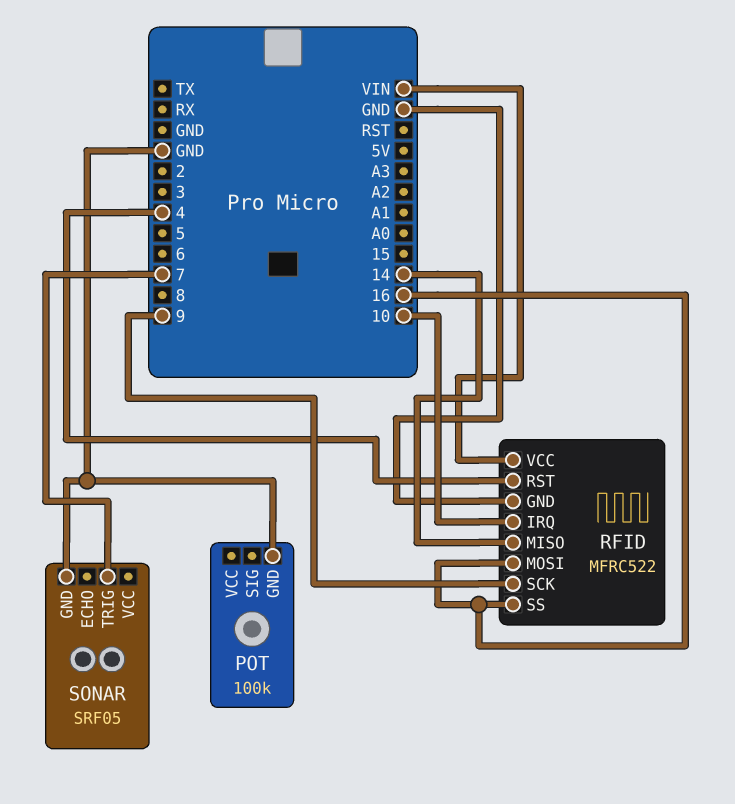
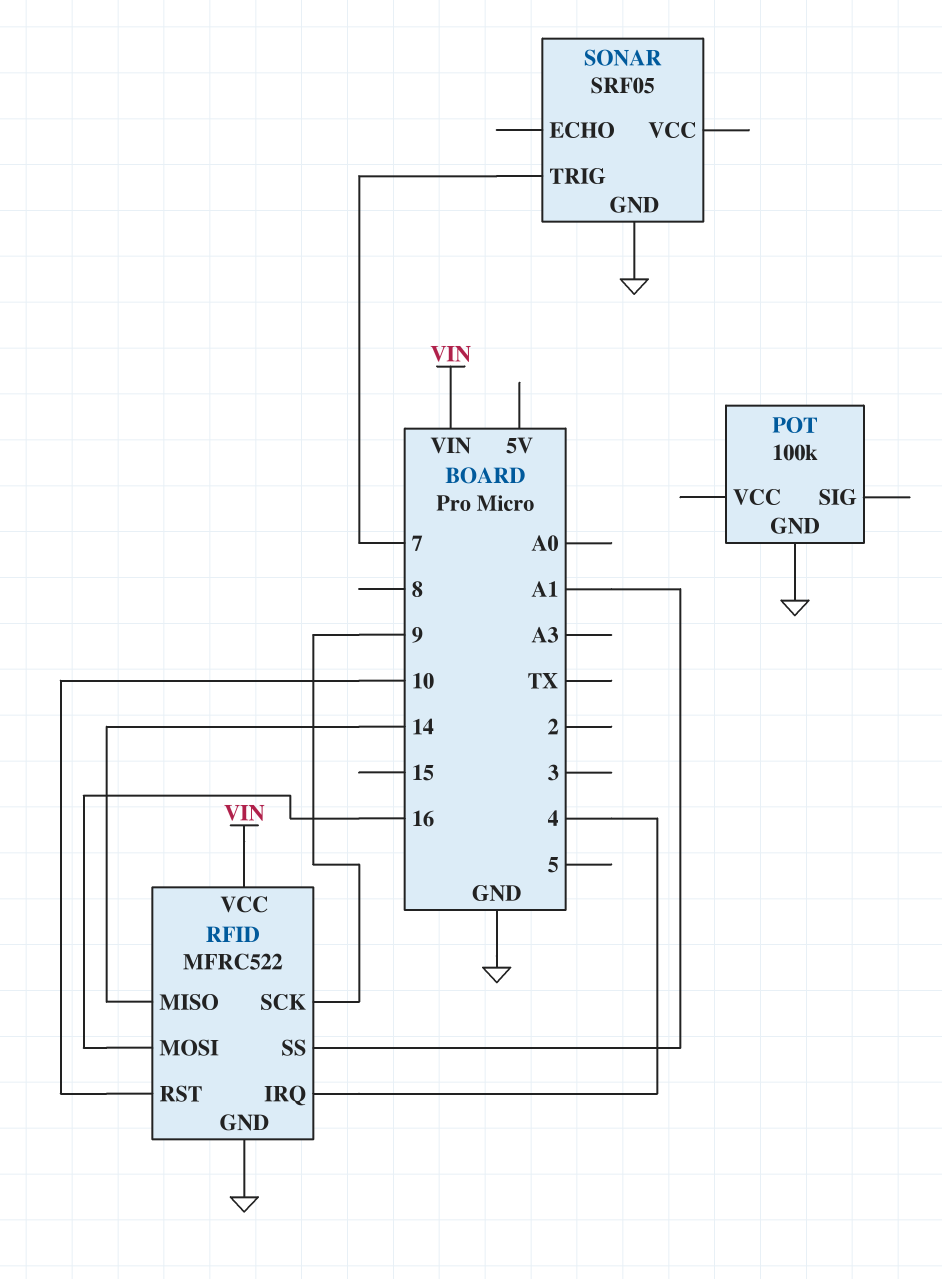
RFID pin IRQ: 10 -> 4
RFID pin RST: 4 -> 10
RFID pin SS: 16 -> A1

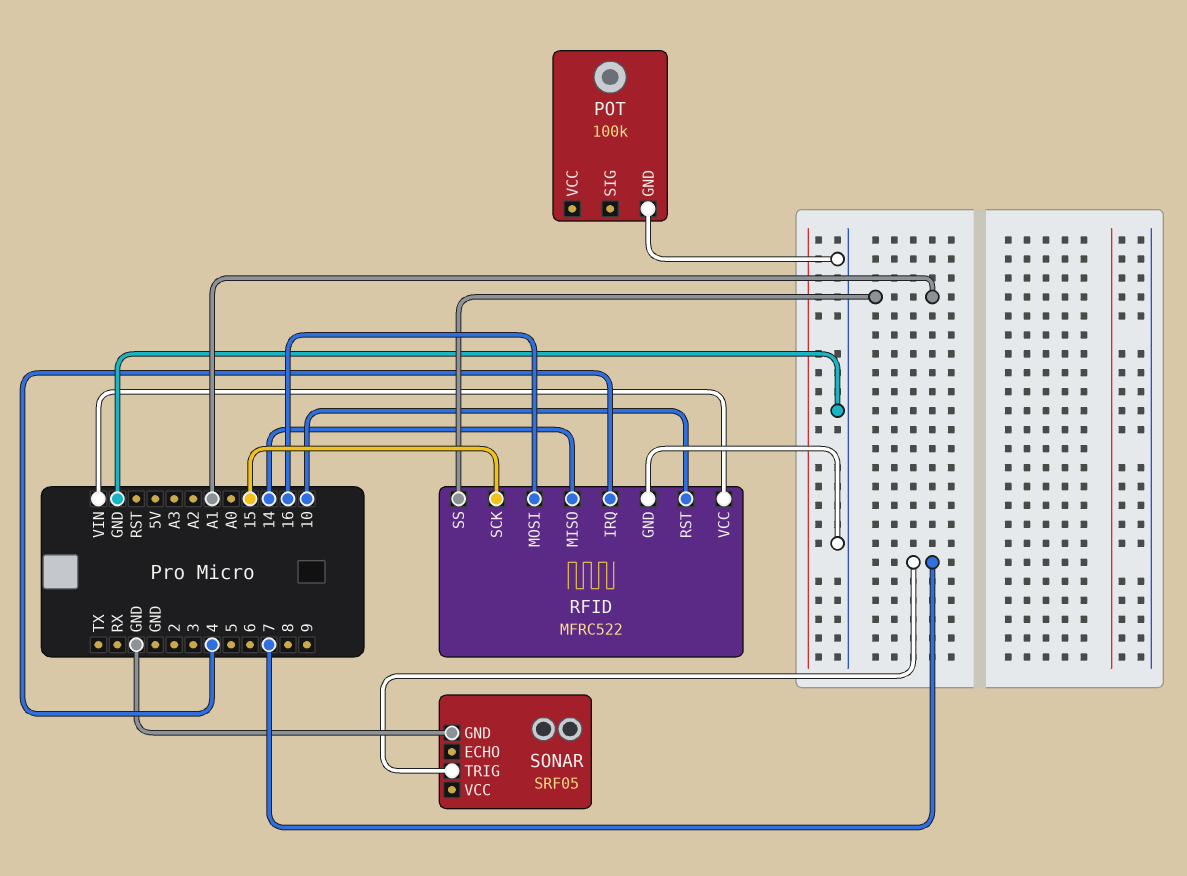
RFID pin SCK: 9 -> 15

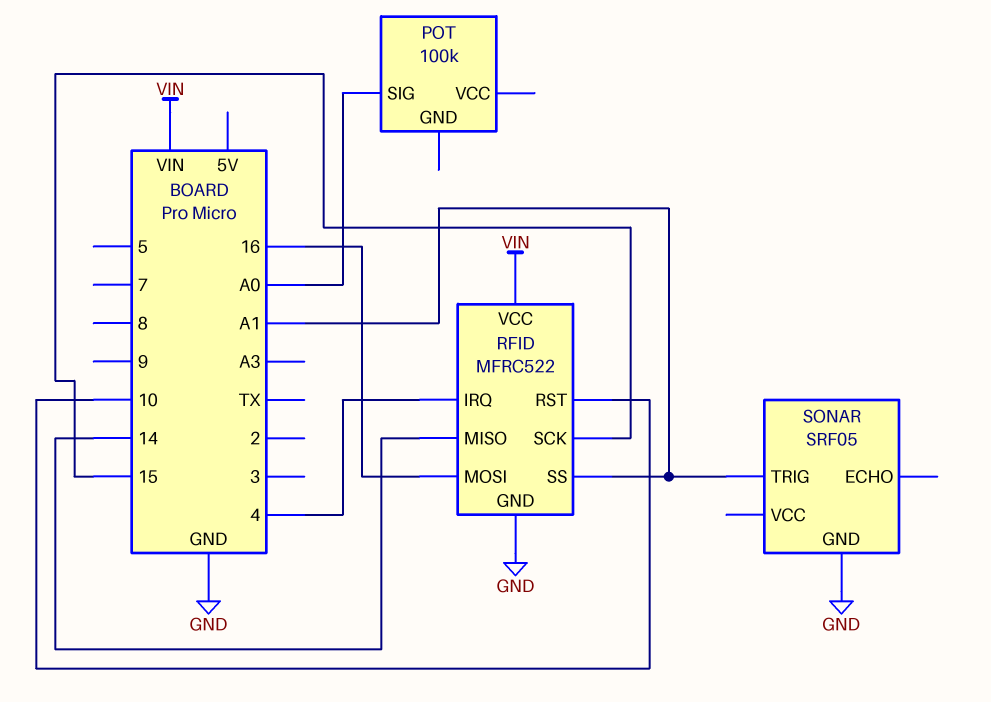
POT pin GND: GND -> none
POT pin SIG: none -> A0
SONAR pin TRIG: 7 -> A1

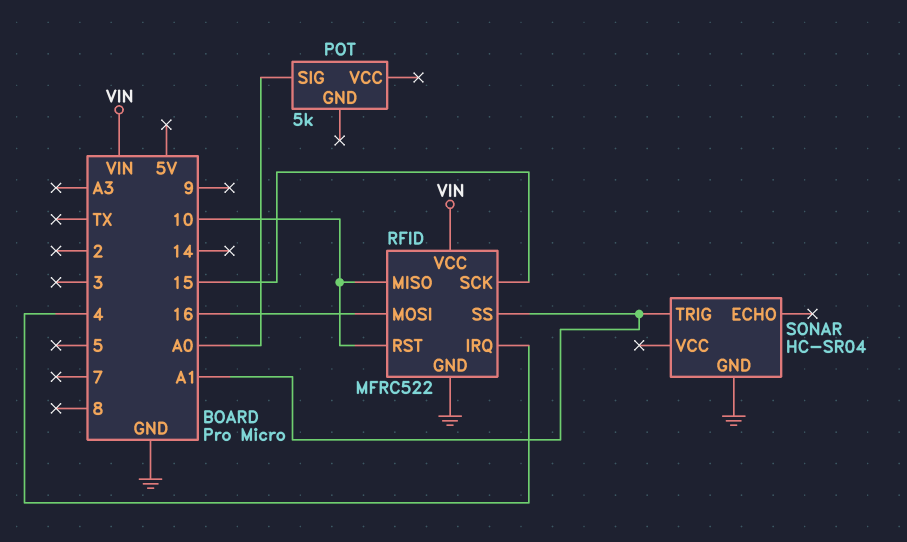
POT: 100k -> 5k
RFID pin MISO: 14 -> 10
SONAR: SRF05 -> HC-SR04

